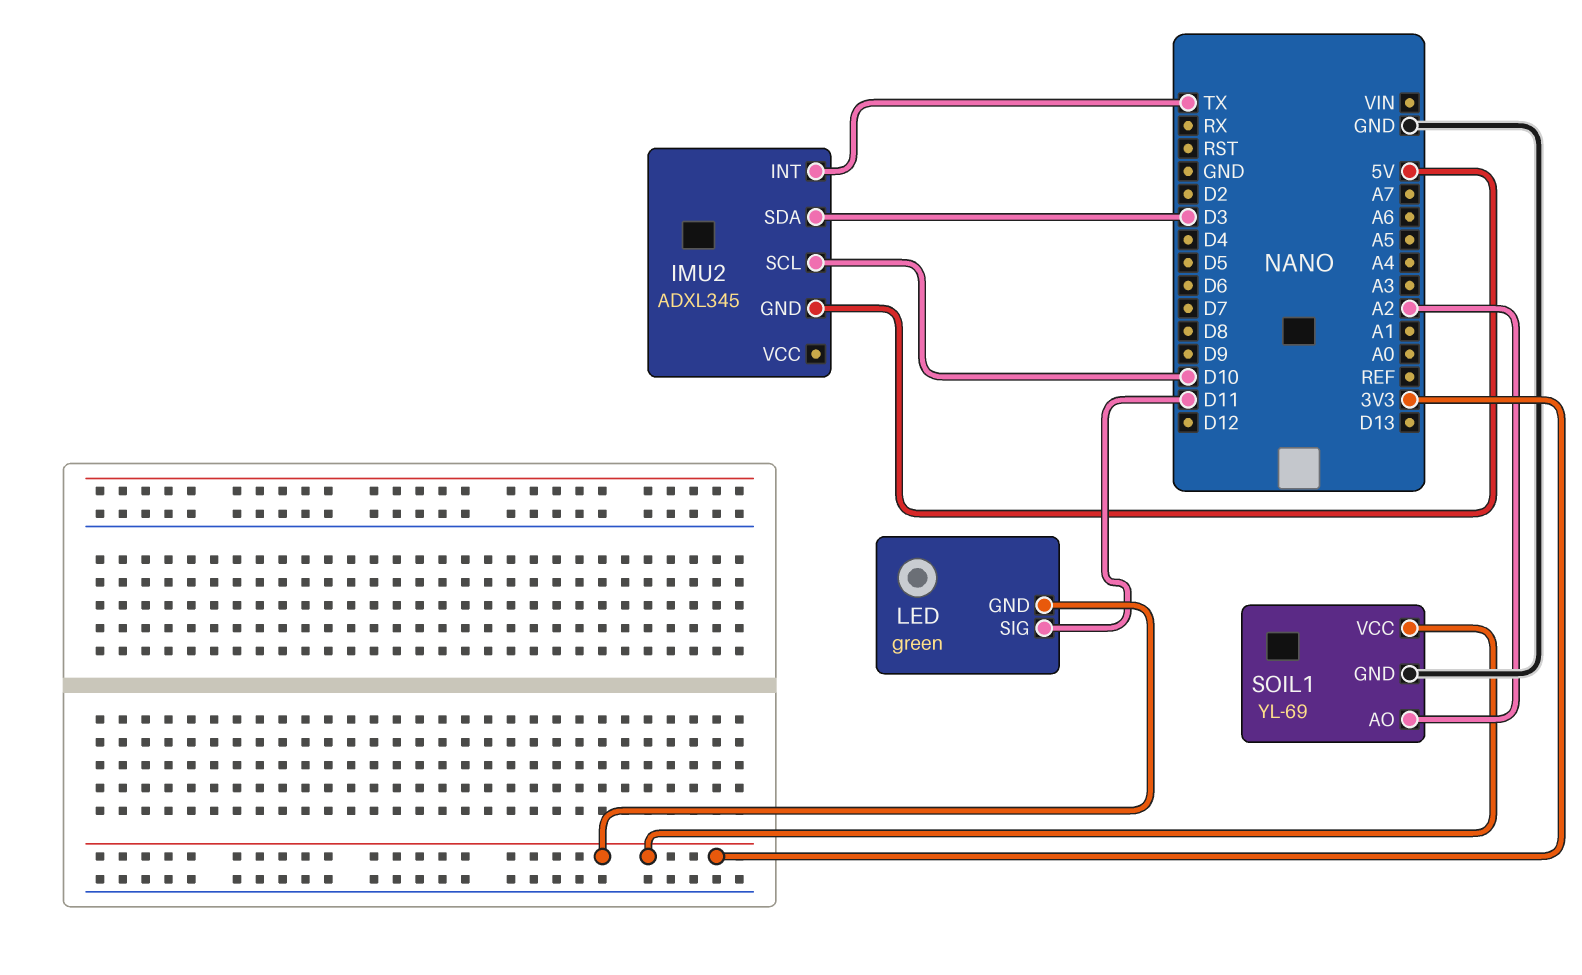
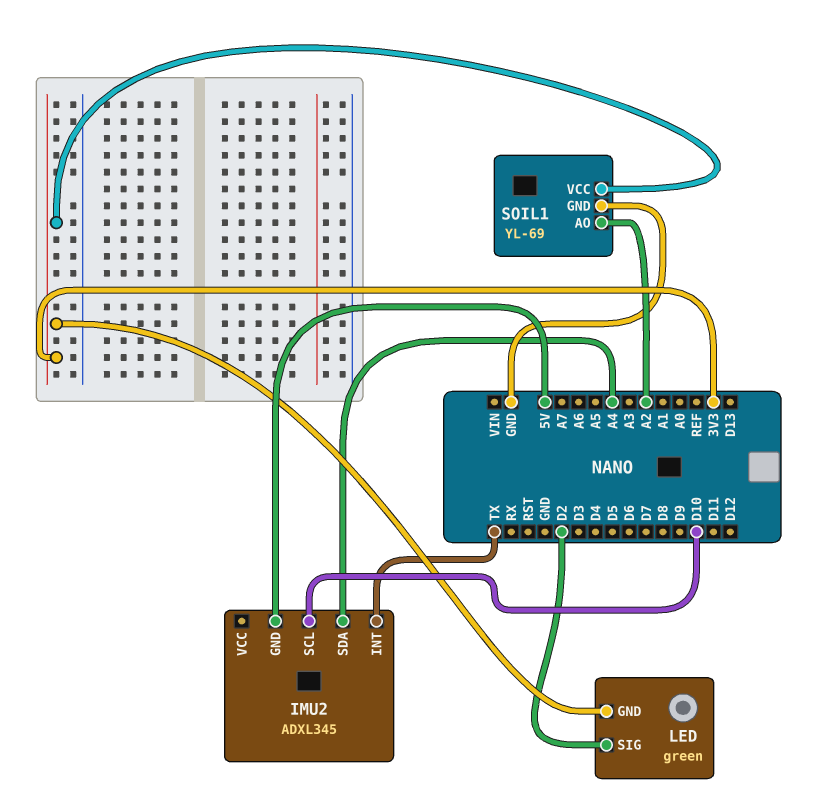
IMU2 pin SDA: D3 -> A4
LED pin SIG: D11 -> D2

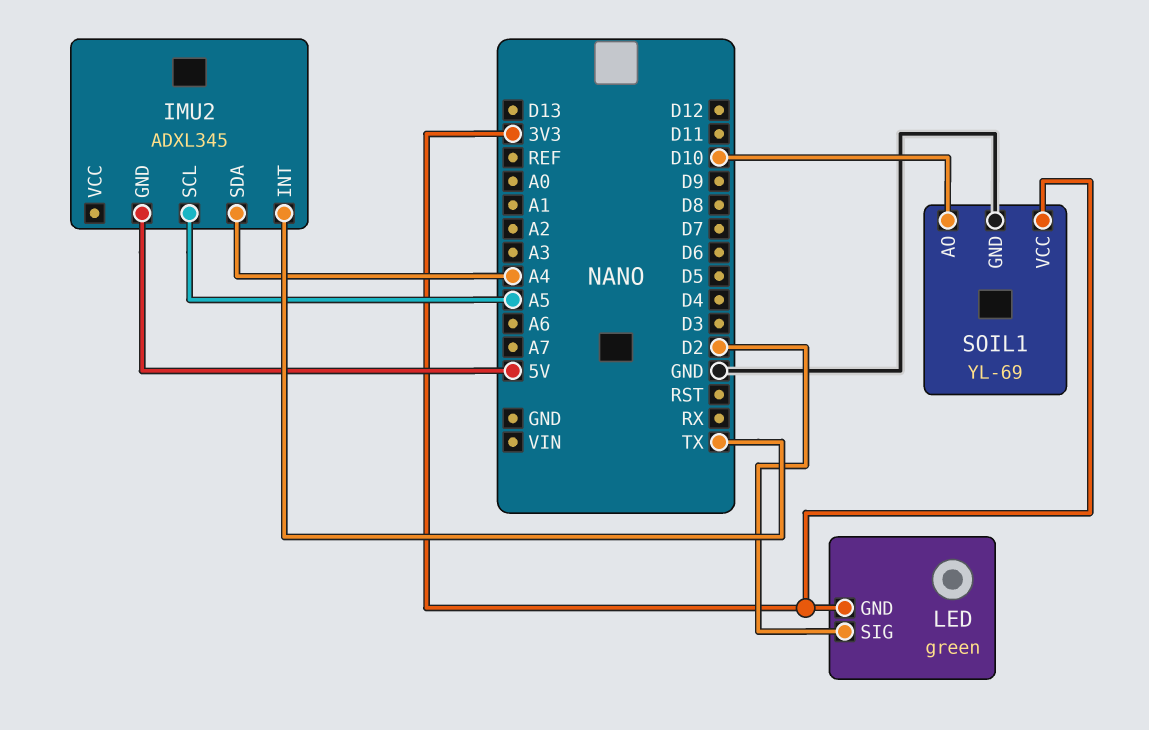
IMU2 pin SCL: D10 -> A5
SOIL1 pin AO: A2 -> D10

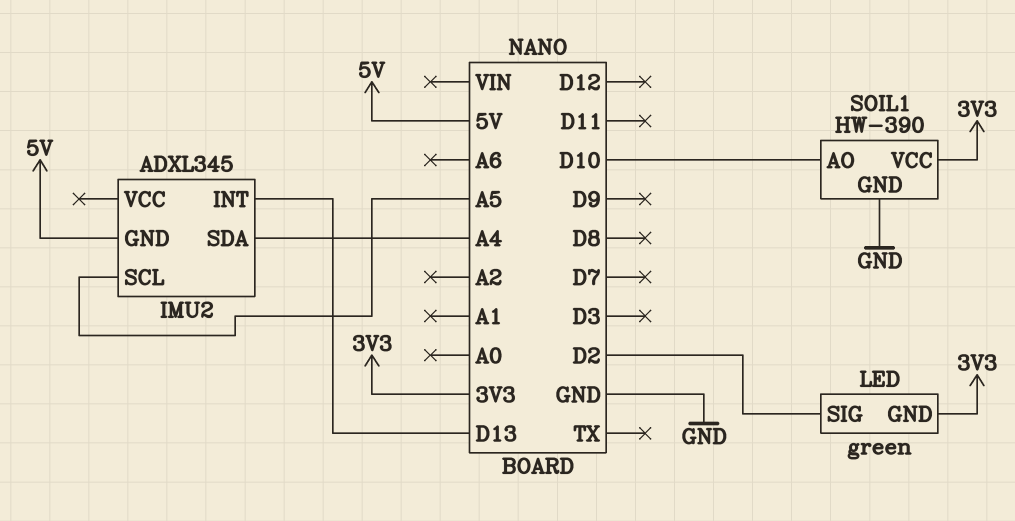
IMU2 pin INT: TX -> D13
SOIL1: YL-69 -> HW-390

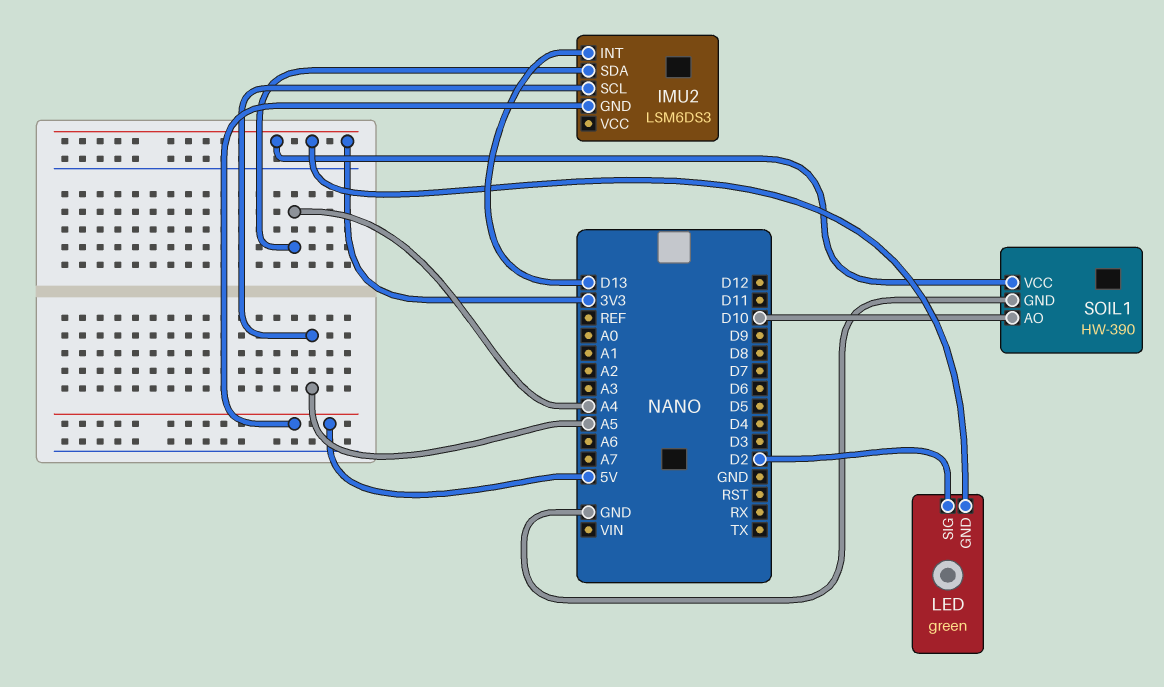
IMU2: ADXL345 -> LSM6DS3

